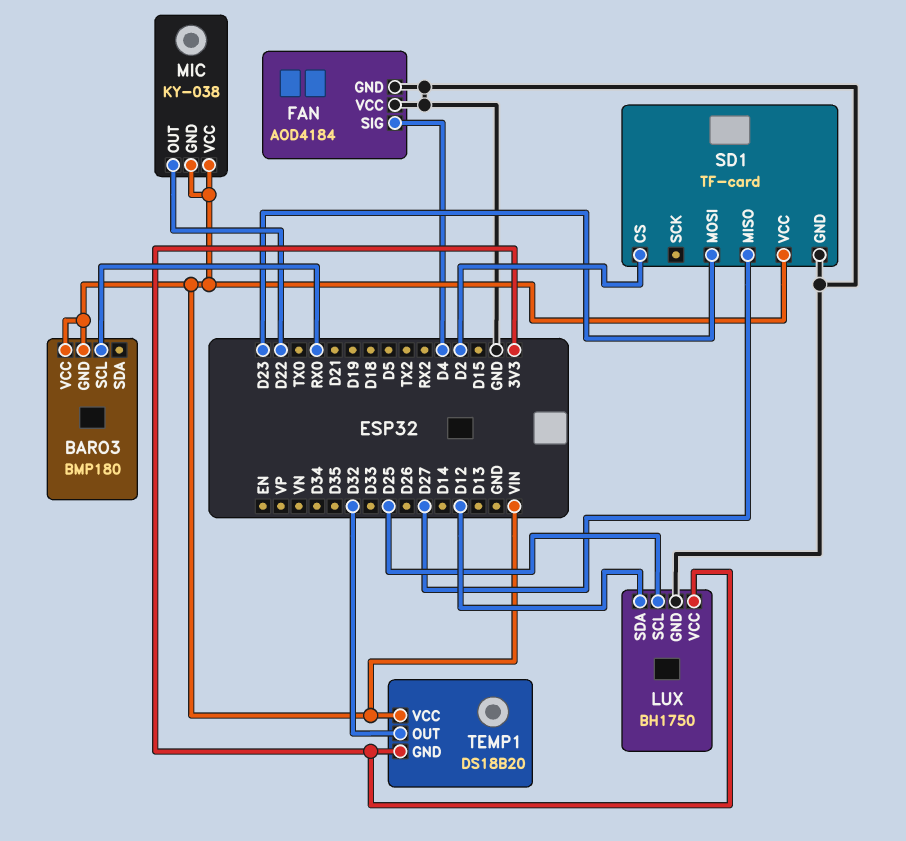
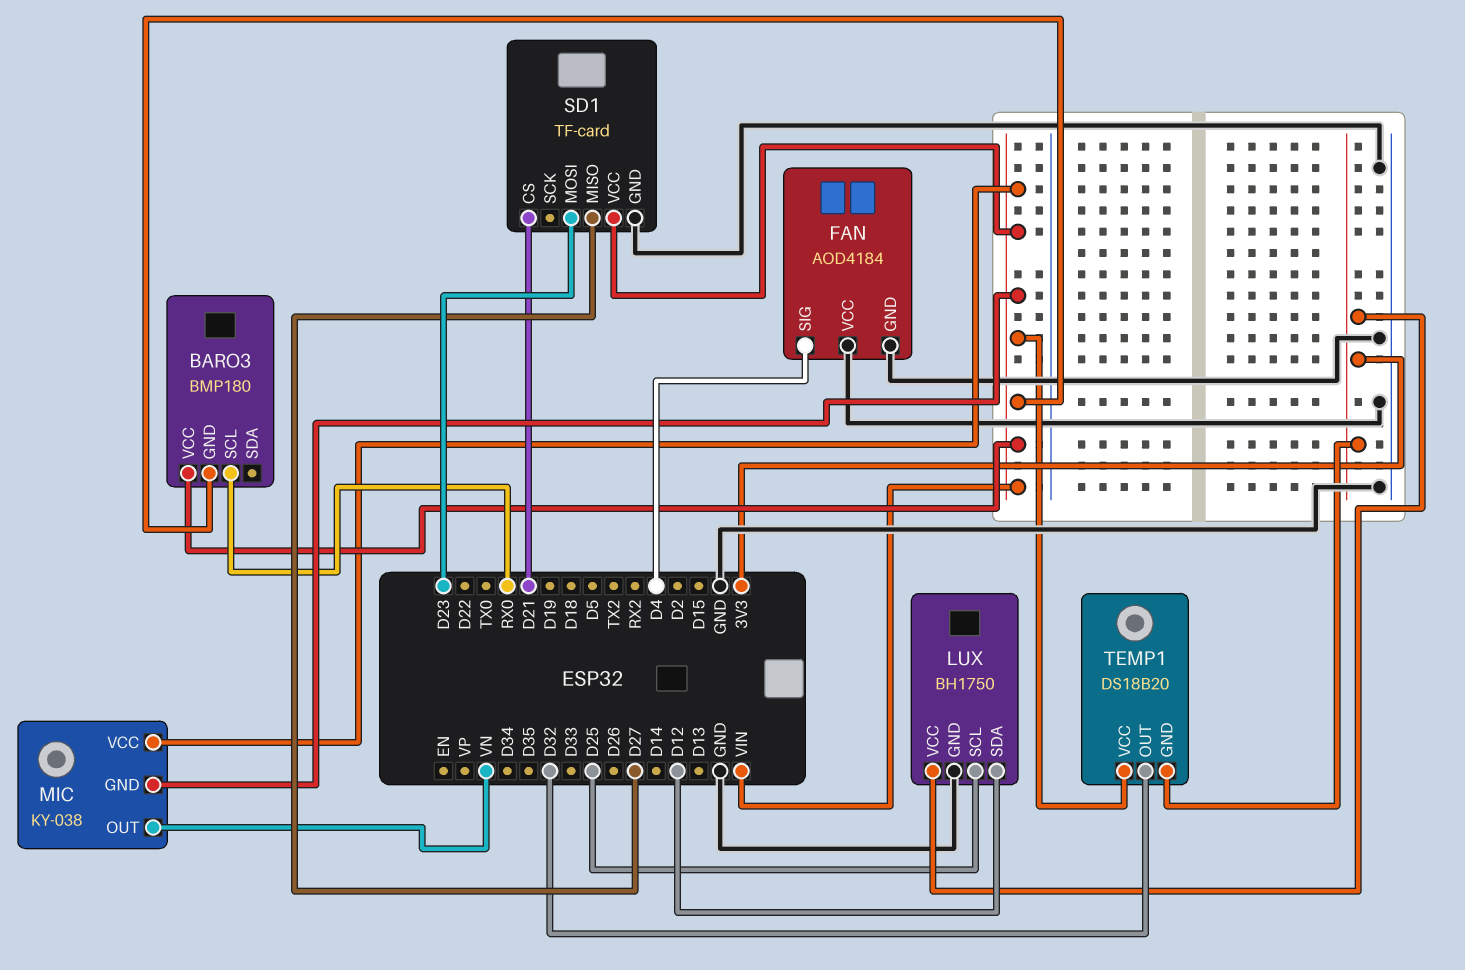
MIC pin OUT: D22 -> VN
SD1 pin CS: D2 -> D21

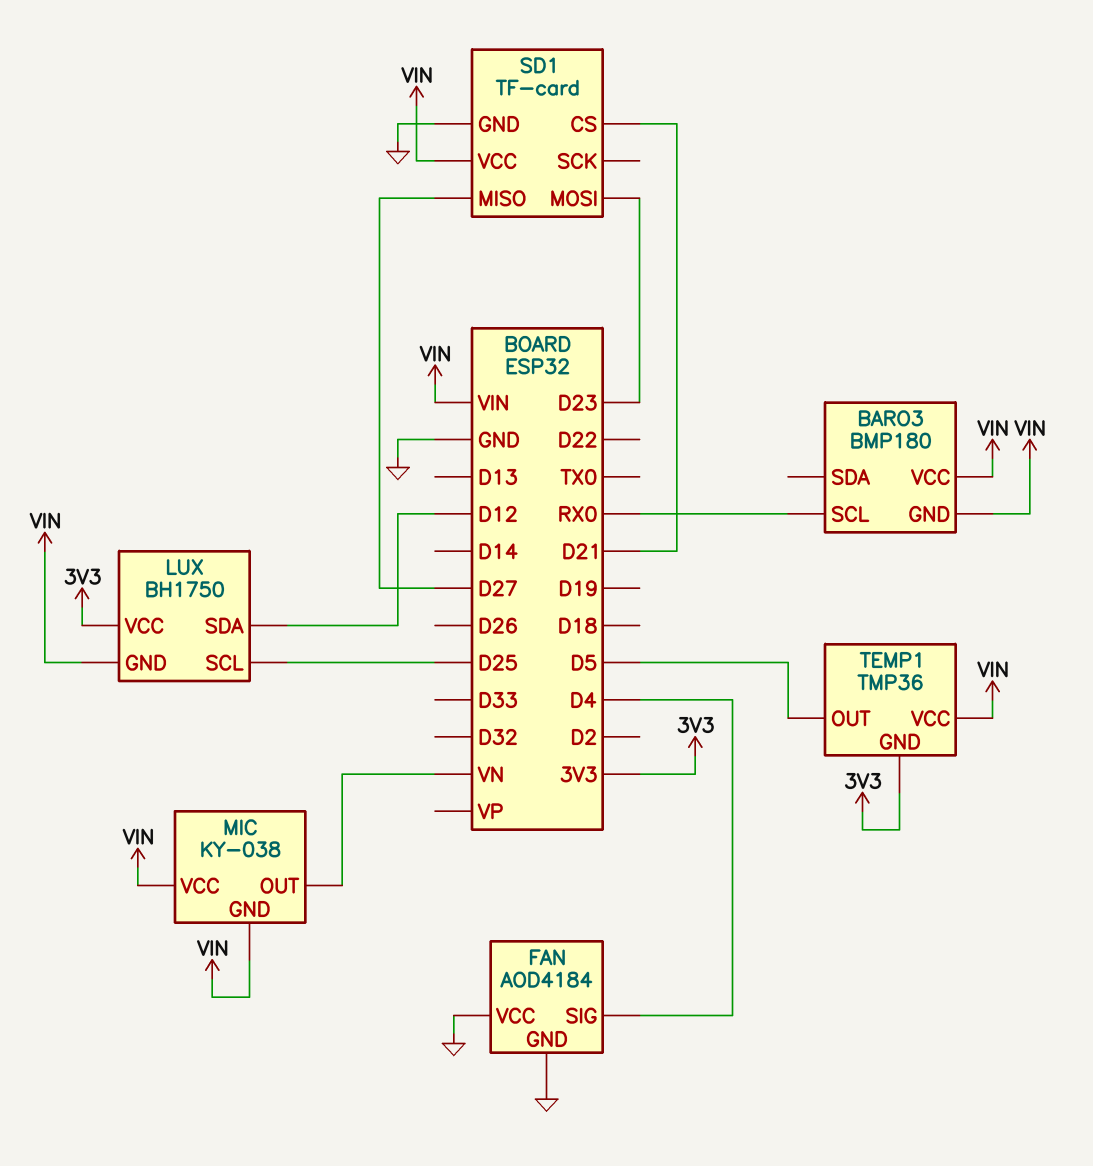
LUX pin GND: GND -> VIN
TEMP1: DS18B20 -> TMP36
TEMP1 pin OUT: D32 -> D5

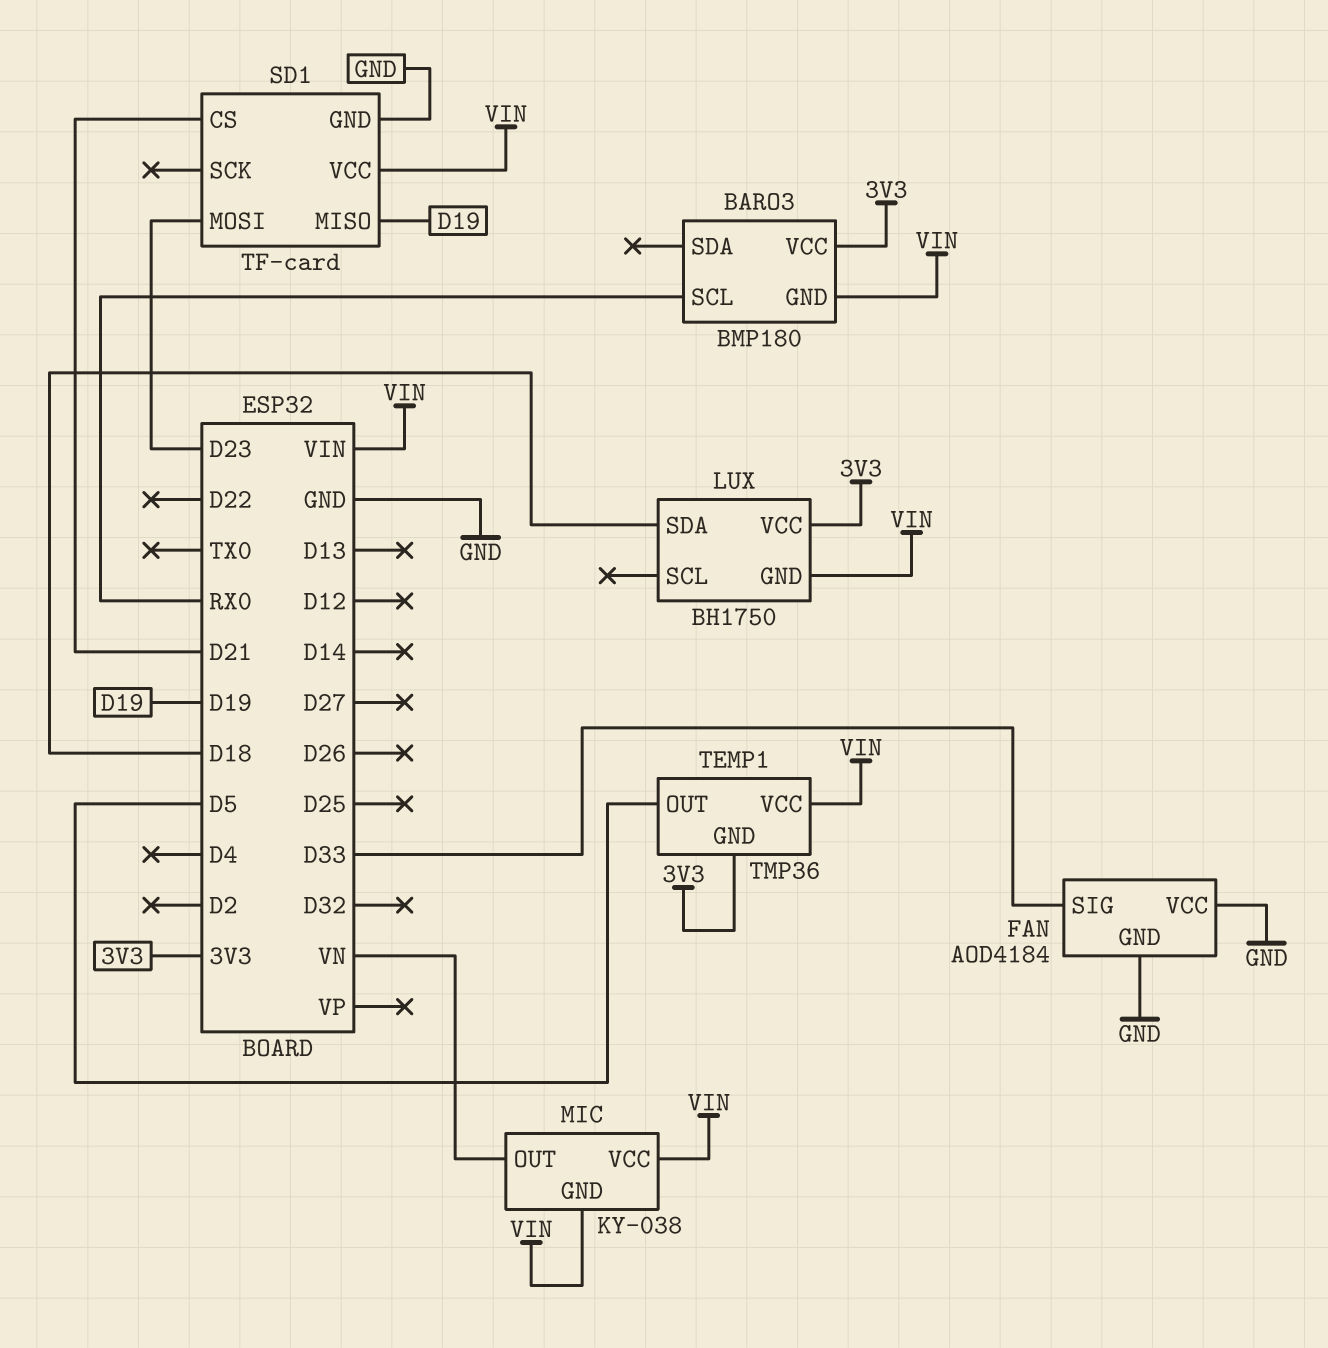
BARO3 pin VCC: VIN -> 3V3
FAN pin SIG: D4 -> D33
LUX pin SCL: D25 -> none
LUX pin SDA: D12 -> D18
SD1 pin MISO: D27 -> D19

